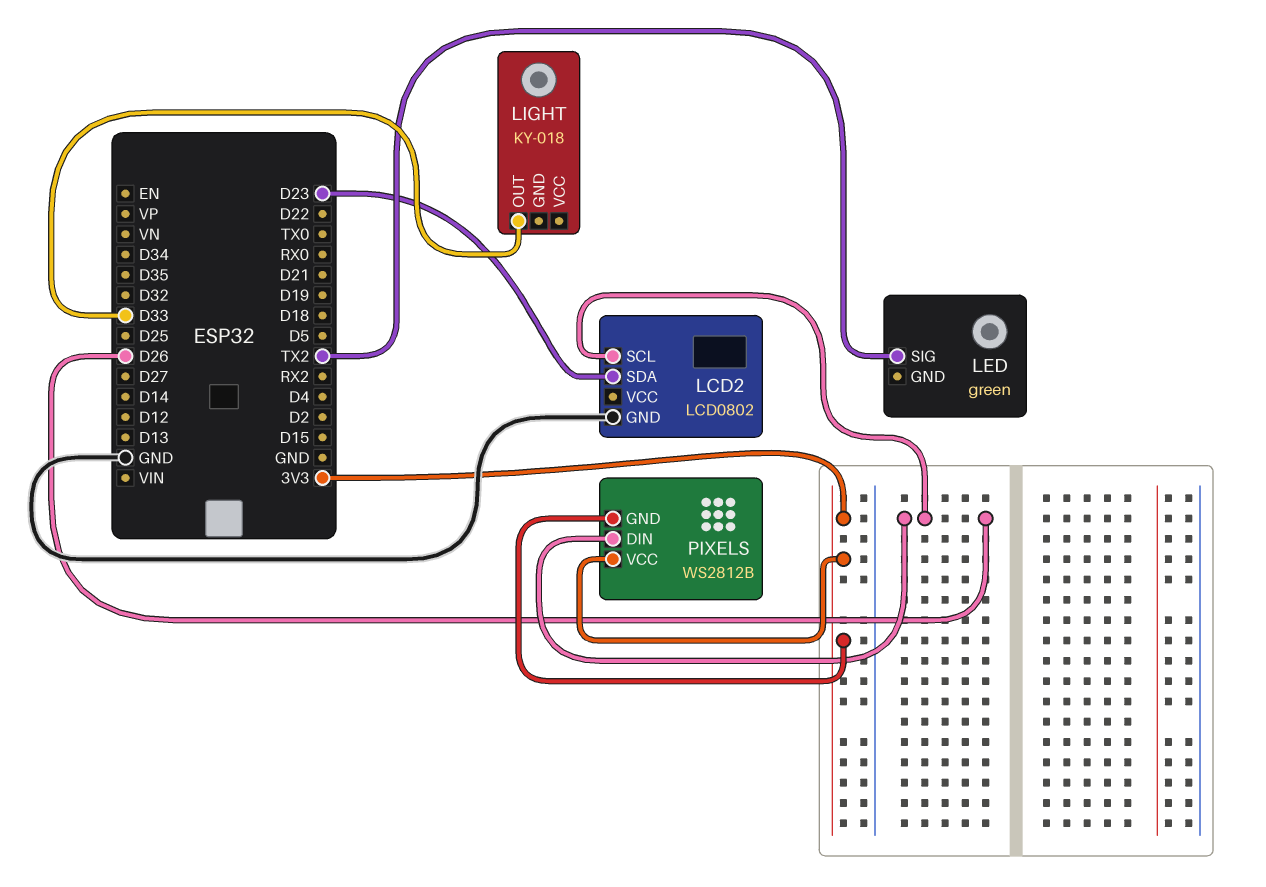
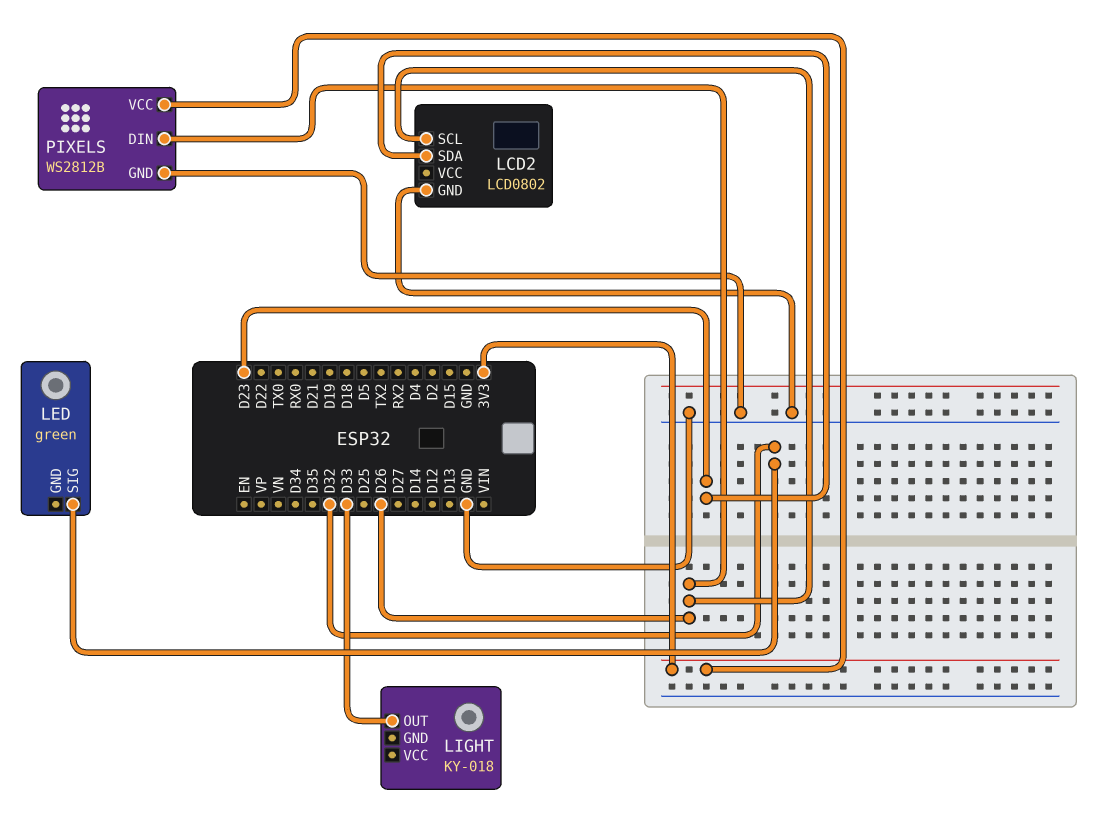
LED pin SIG: TX2 -> D32
PIXELS pin GND: 3V3 -> GND

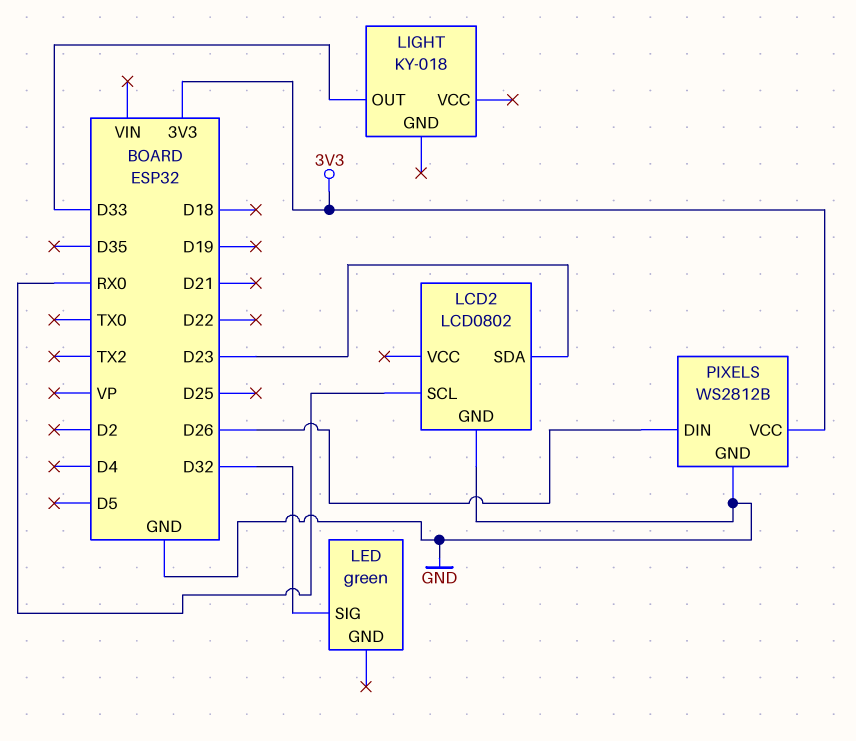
LCD2 pin SCL: D26 -> RX0

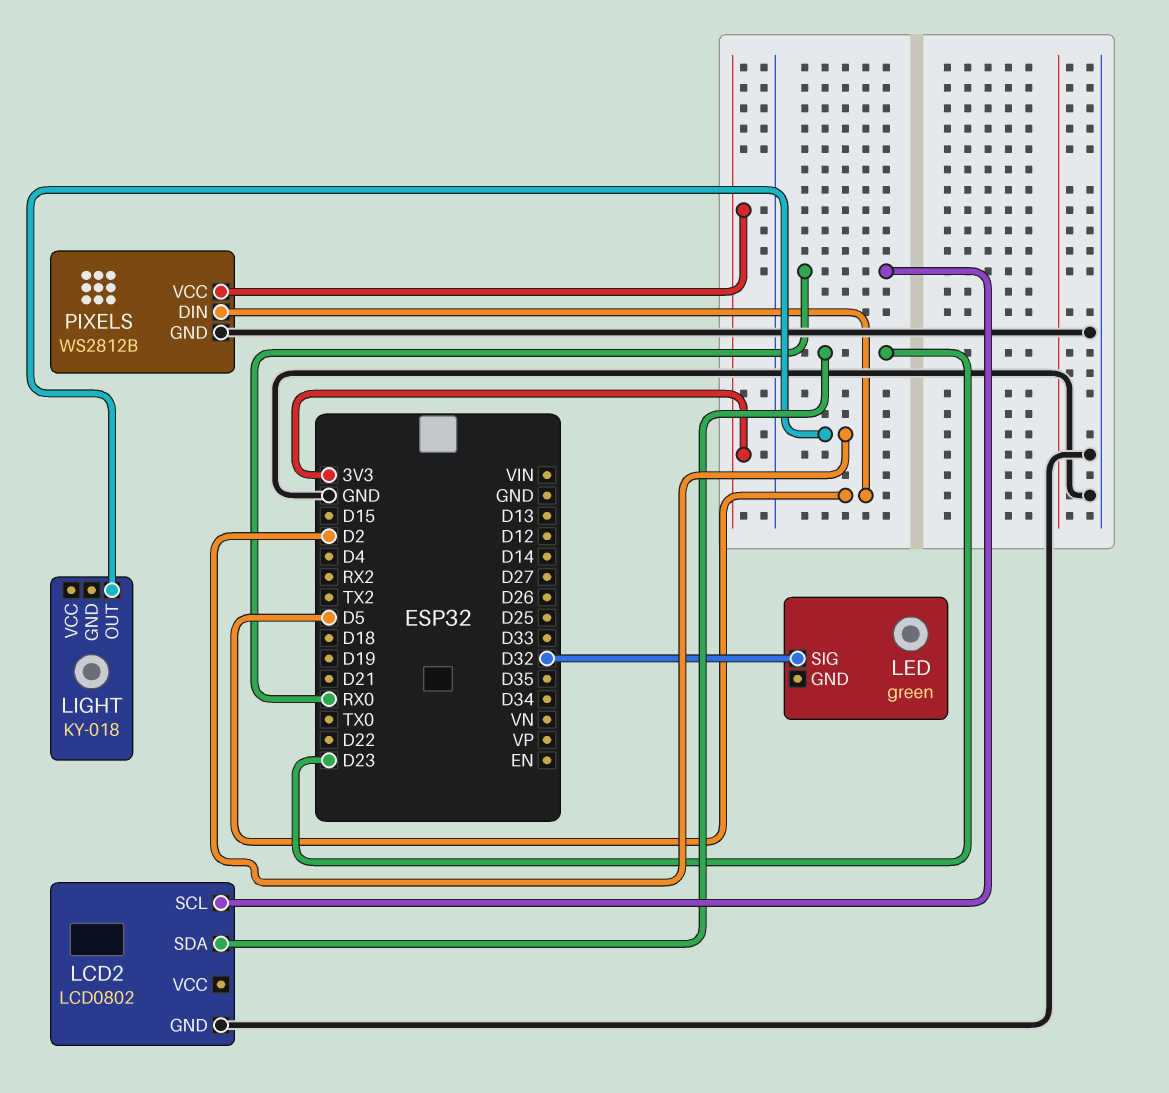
LIGHT pin OUT: D33 -> D2
PIXELS pin DIN: D26 -> D5

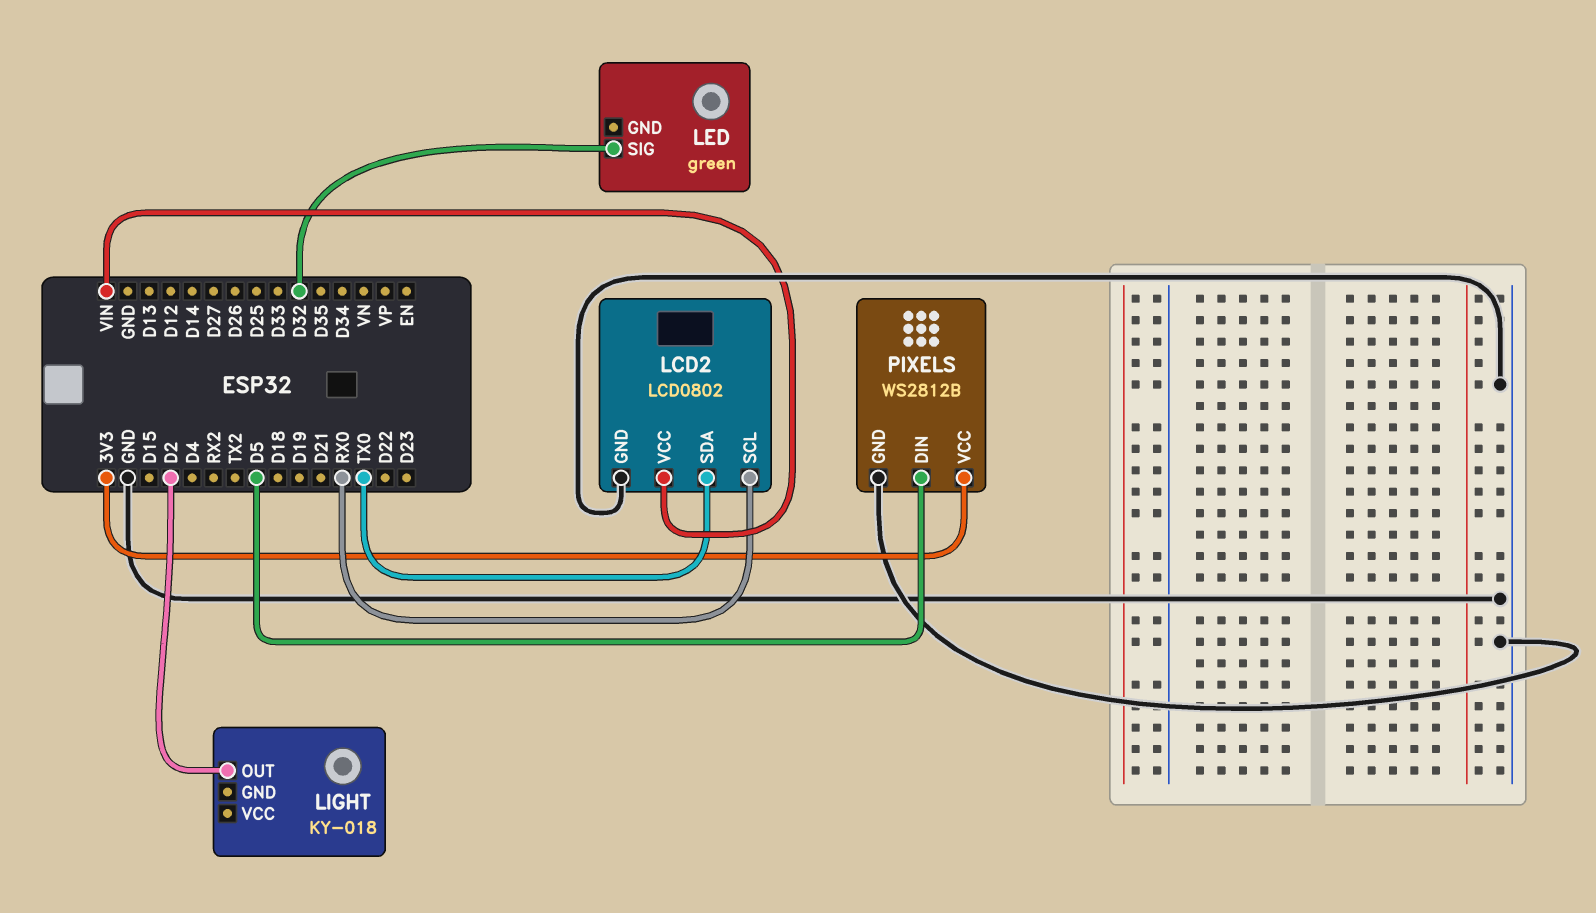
LCD2 pin SDA: D23 -> TX0
LCD2 pin VCC: none -> VIN

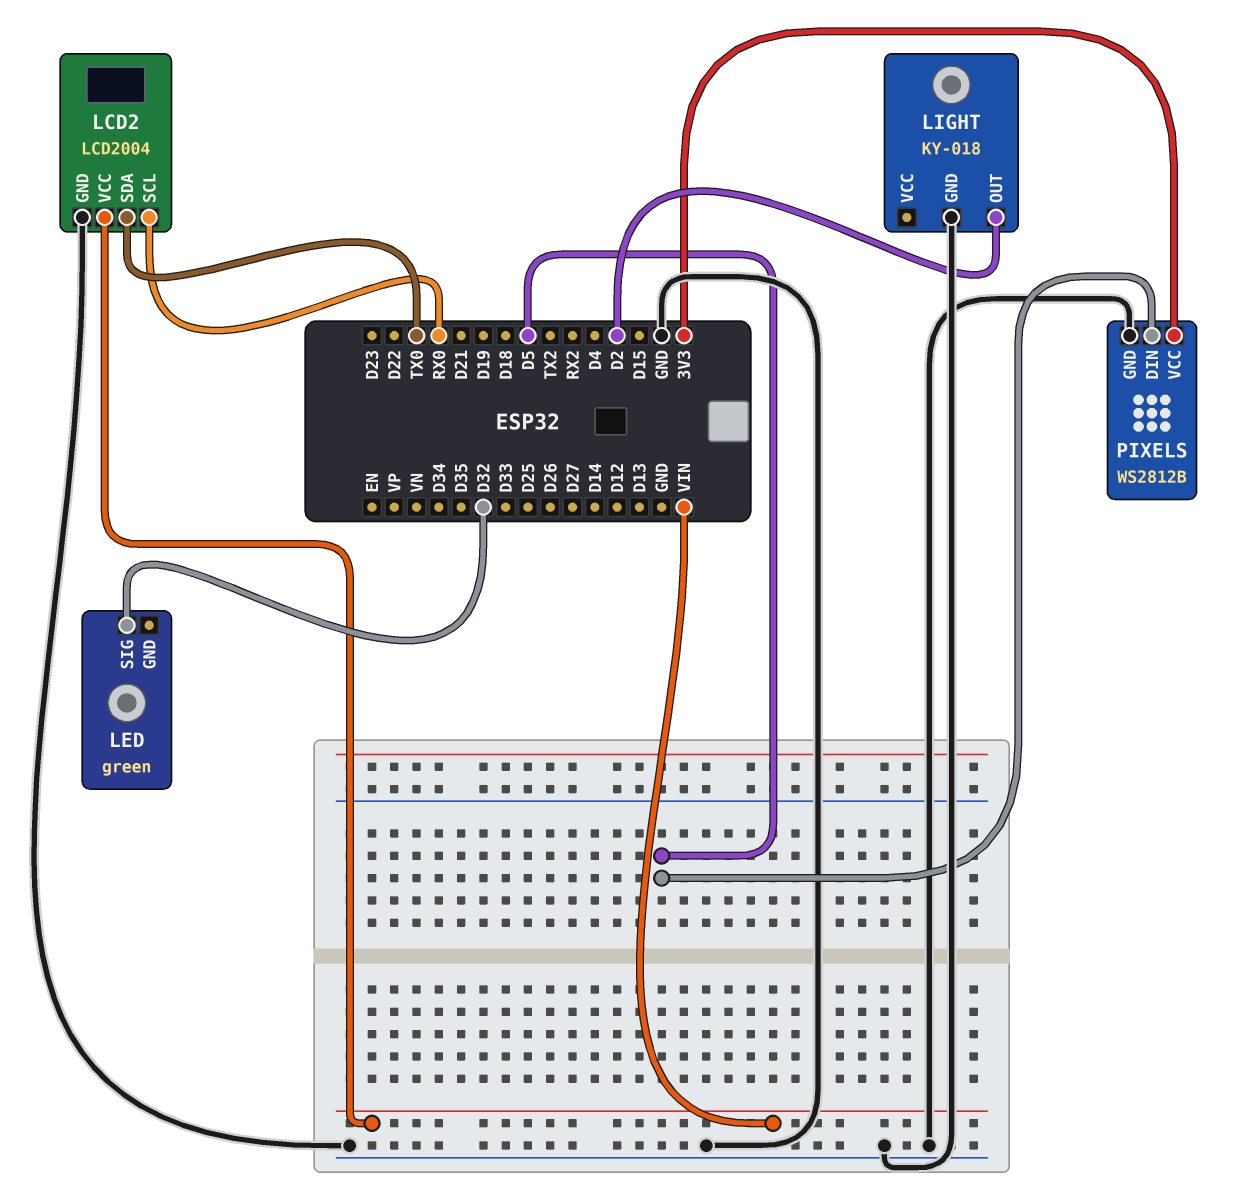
LCD2: LCD0802 -> LCD2004
LIGHT pin GND: none -> GND

